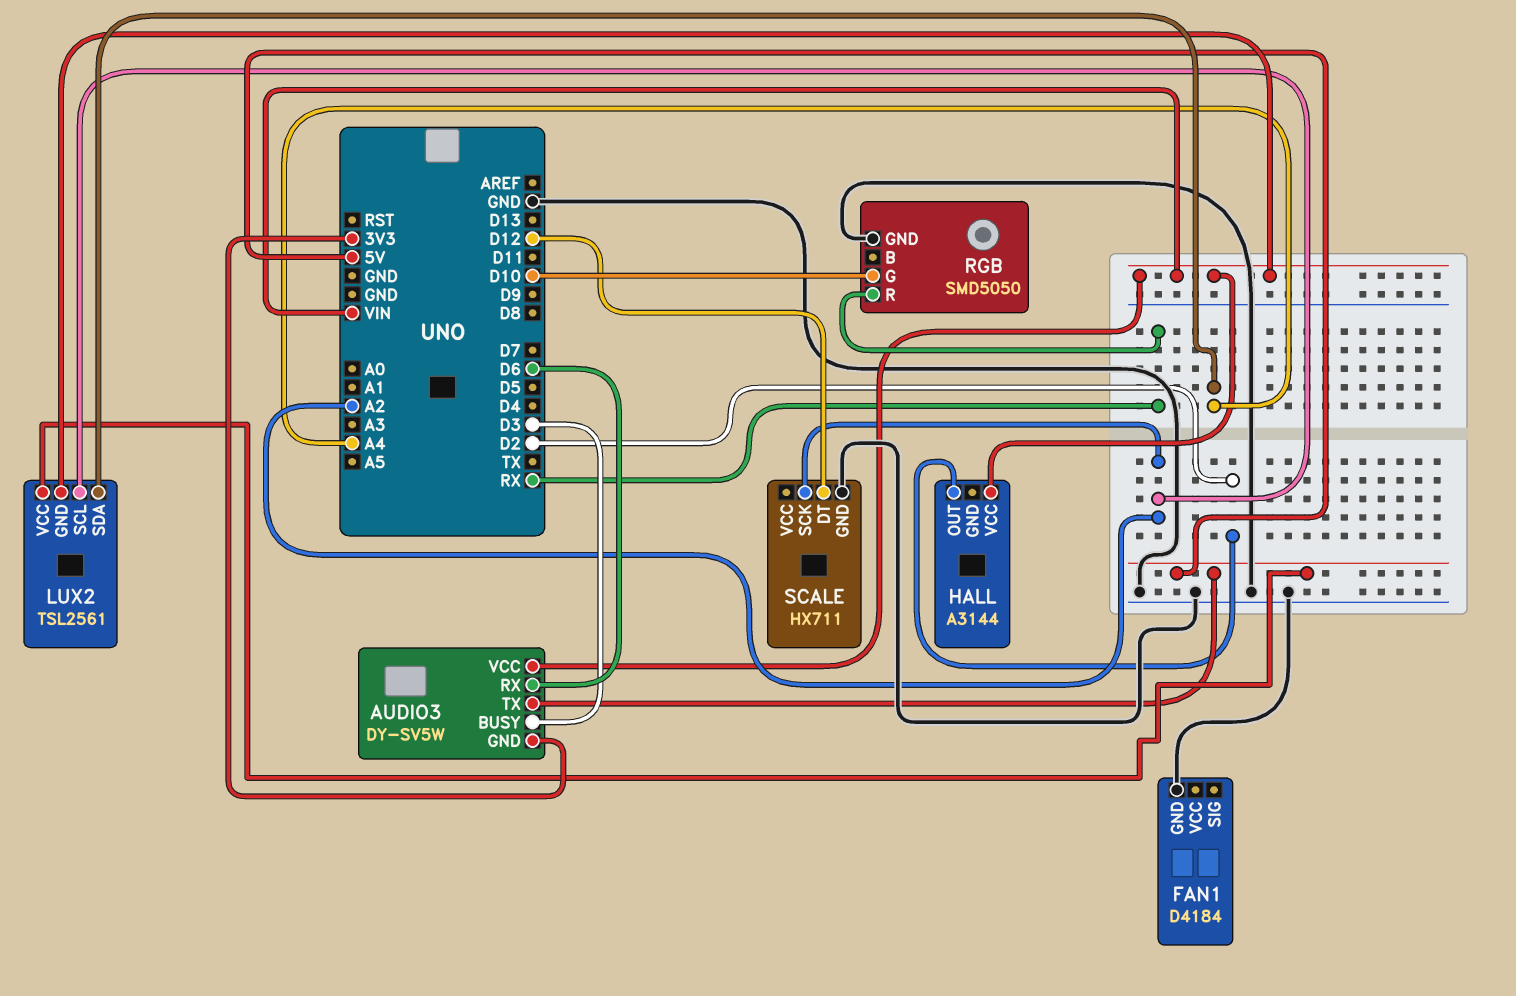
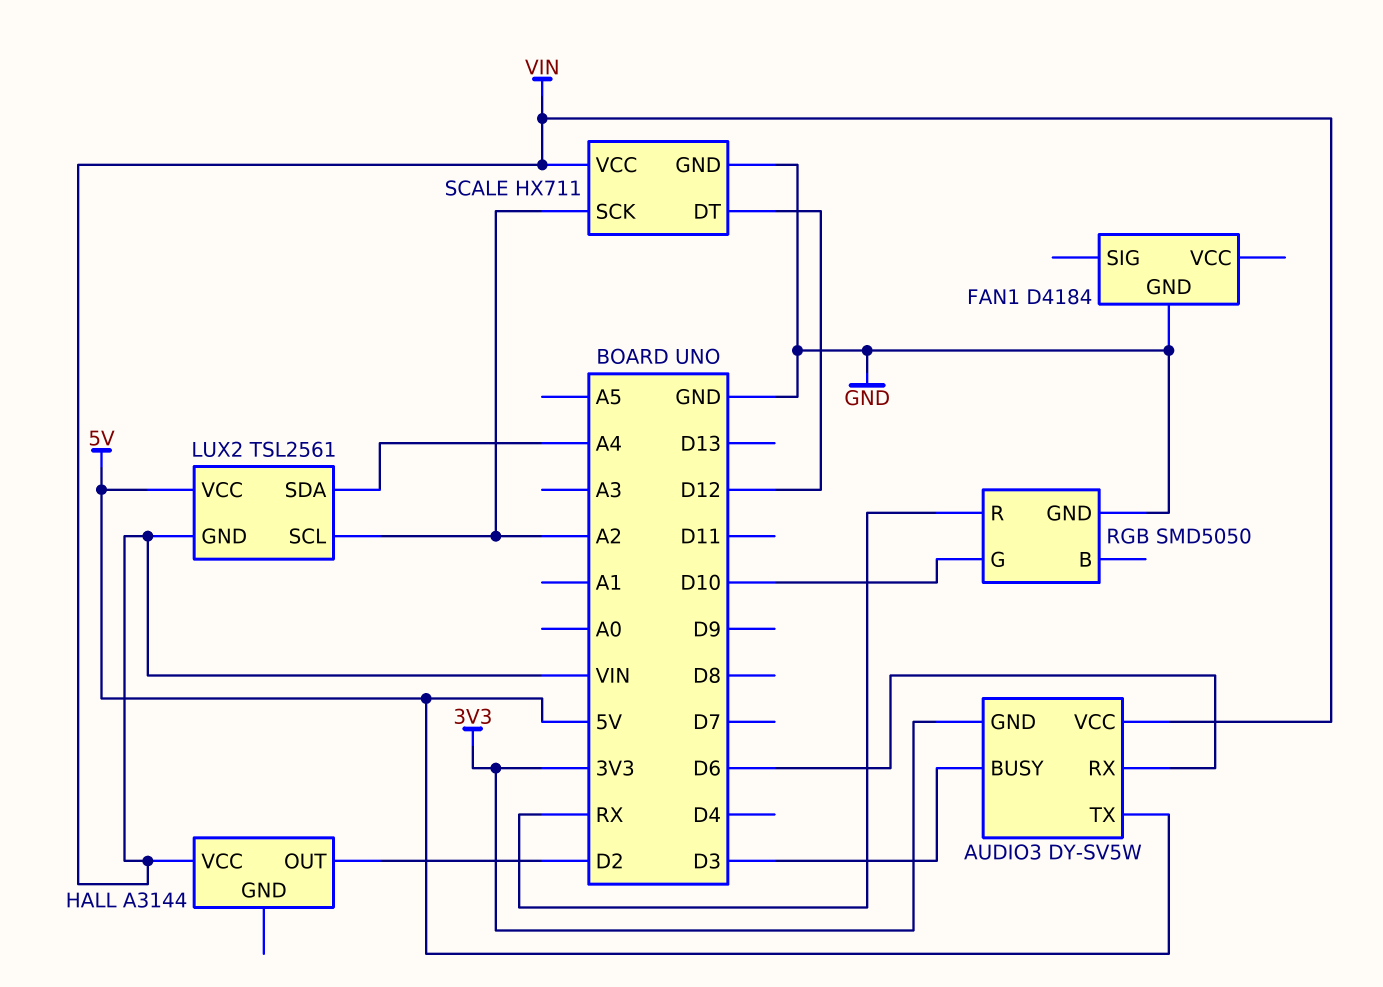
SCALE pin VCC: none -> VIN

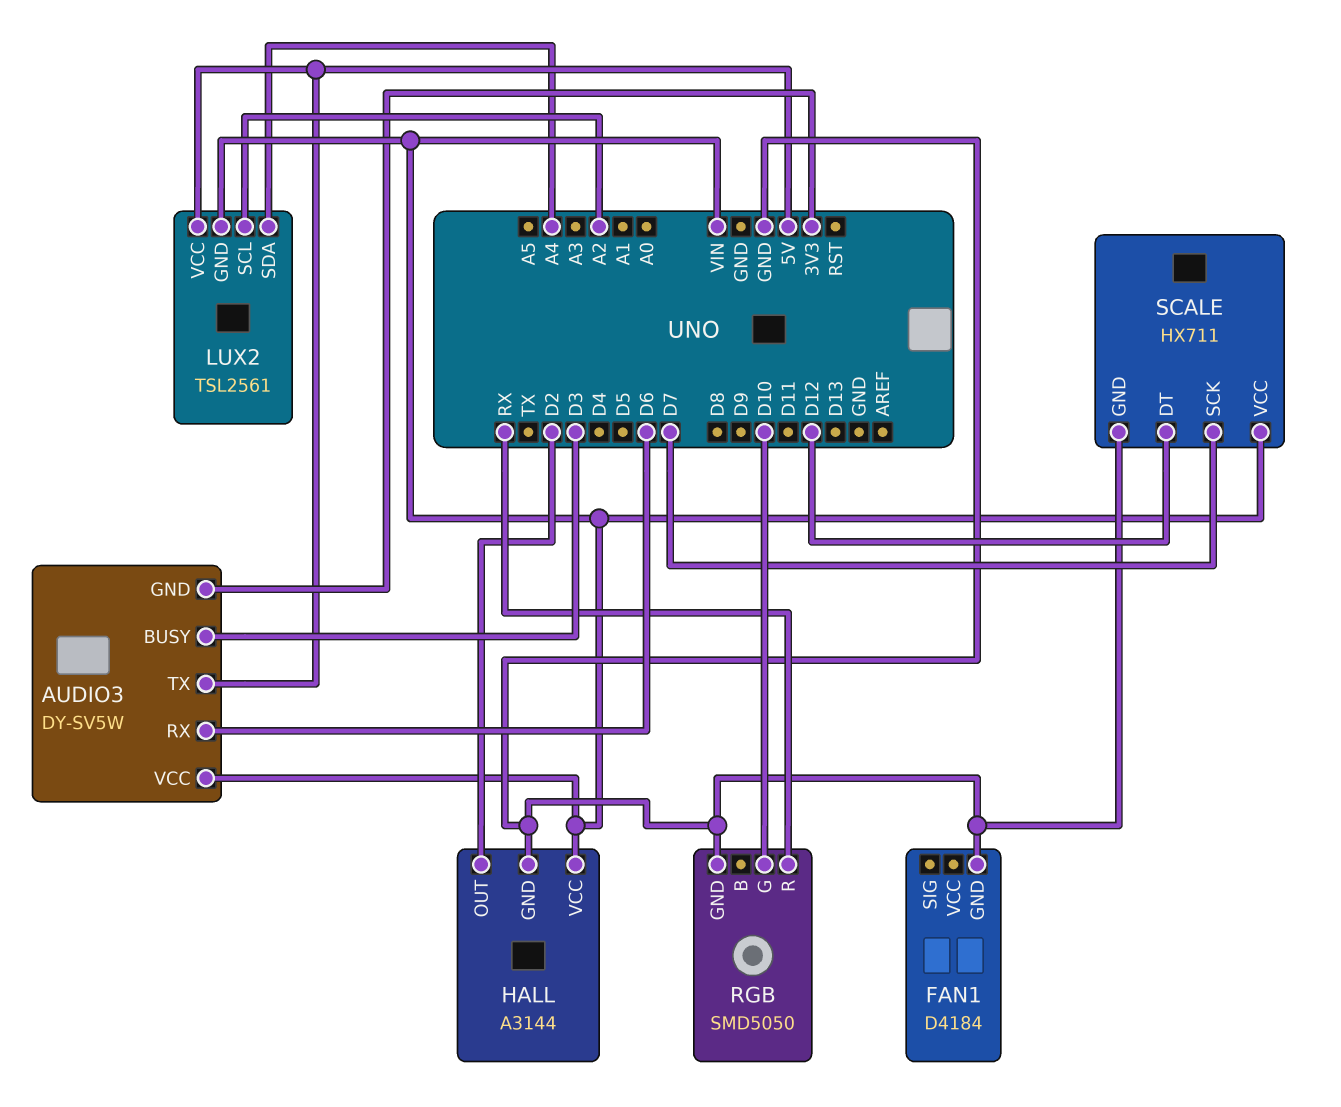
HALL pin GND: none -> GND
SCALE pin SCK: A2 -> D7

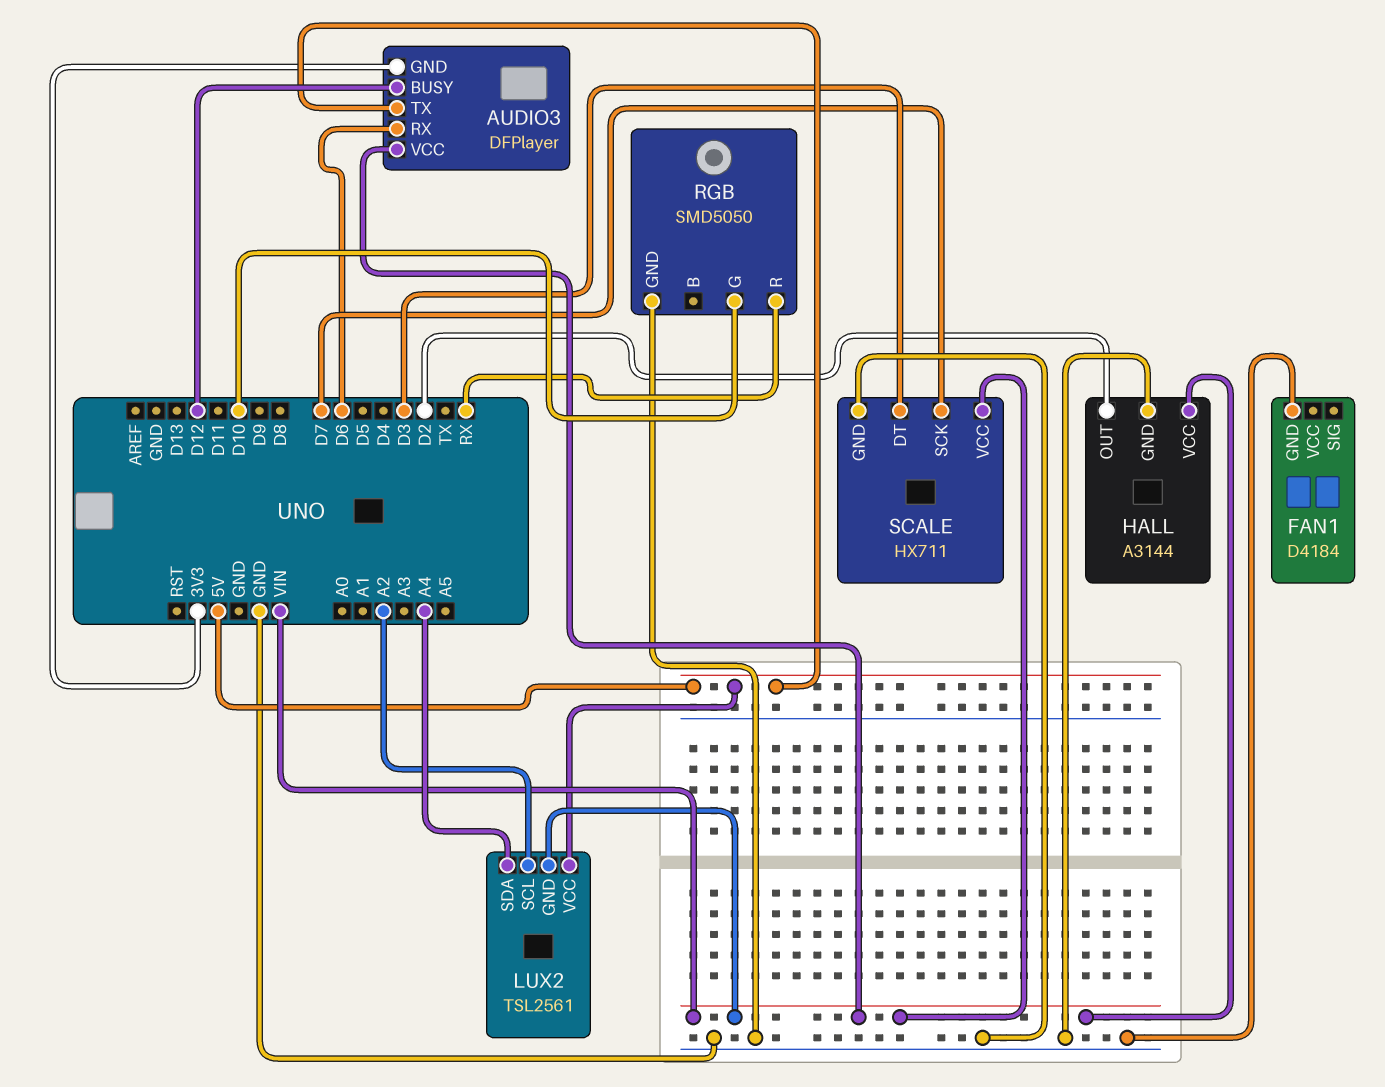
AUDIO3: DY-SV5W -> DFPlayer
AUDIO3 pin BUSY: D3 -> D12
SCALE pin DT: D12 -> D3

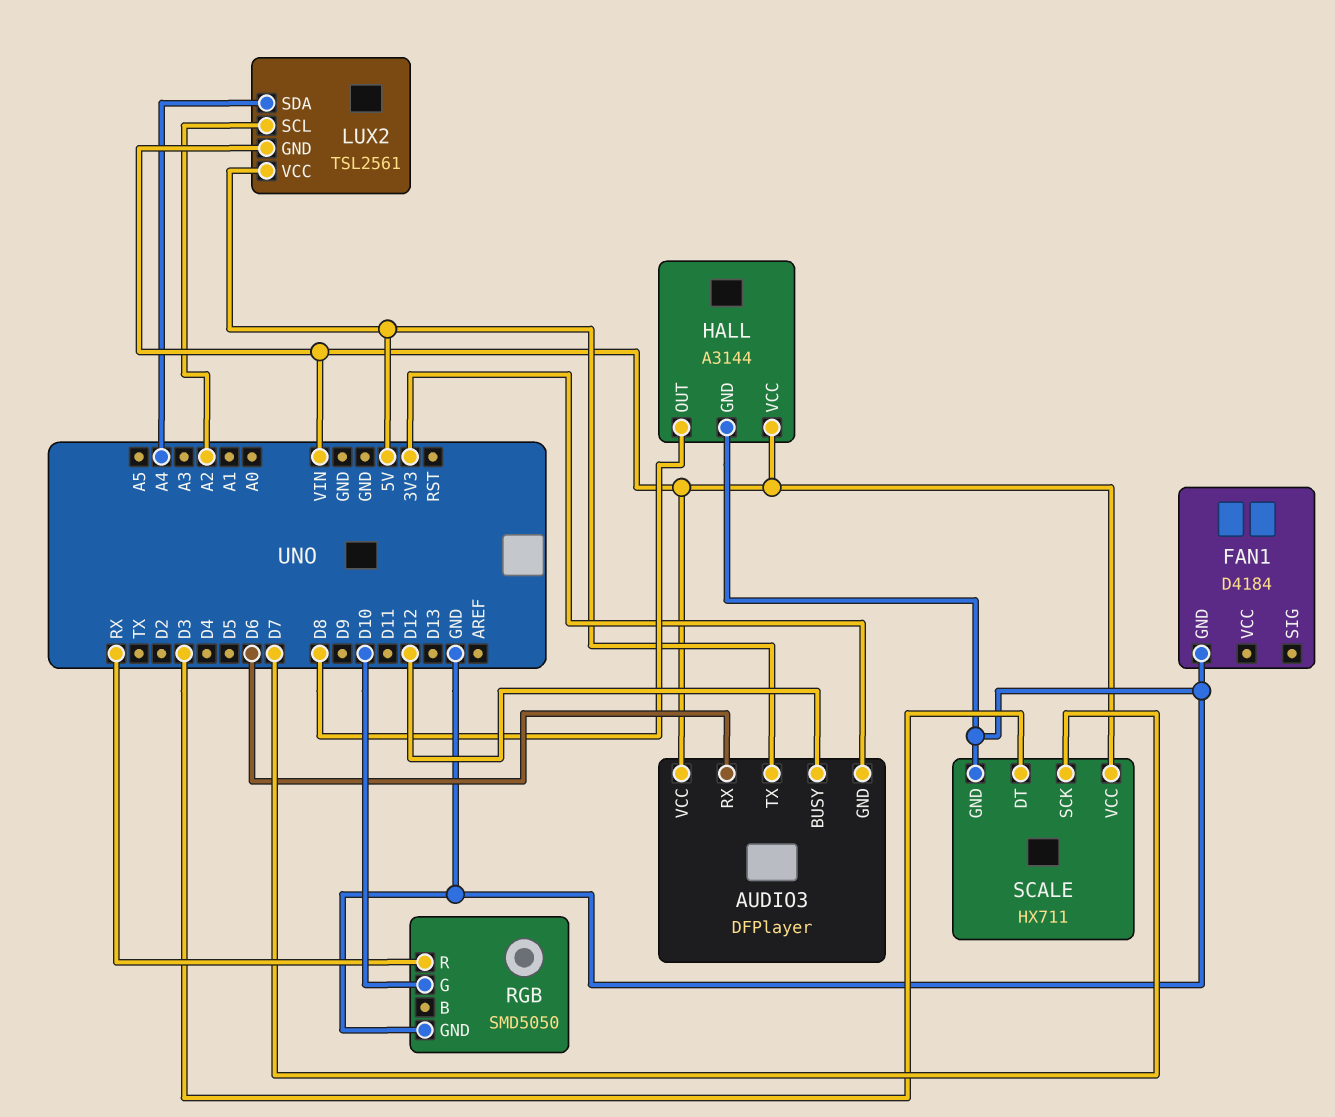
HALL pin OUT: D2 -> D8

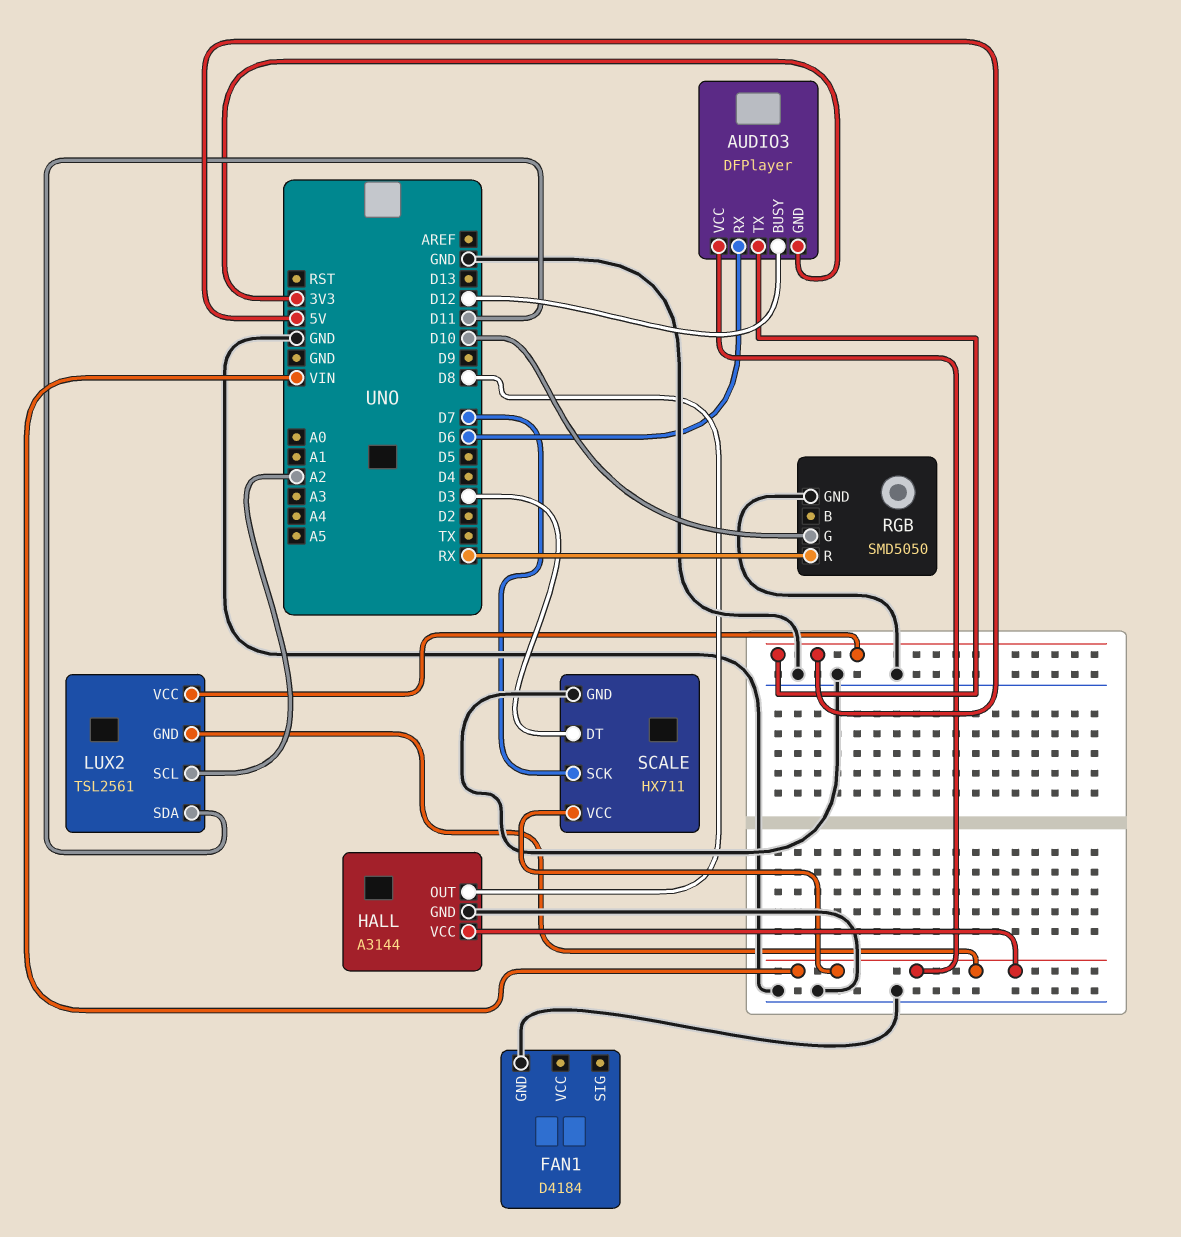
LUX2 pin SDA: A4 -> D11

